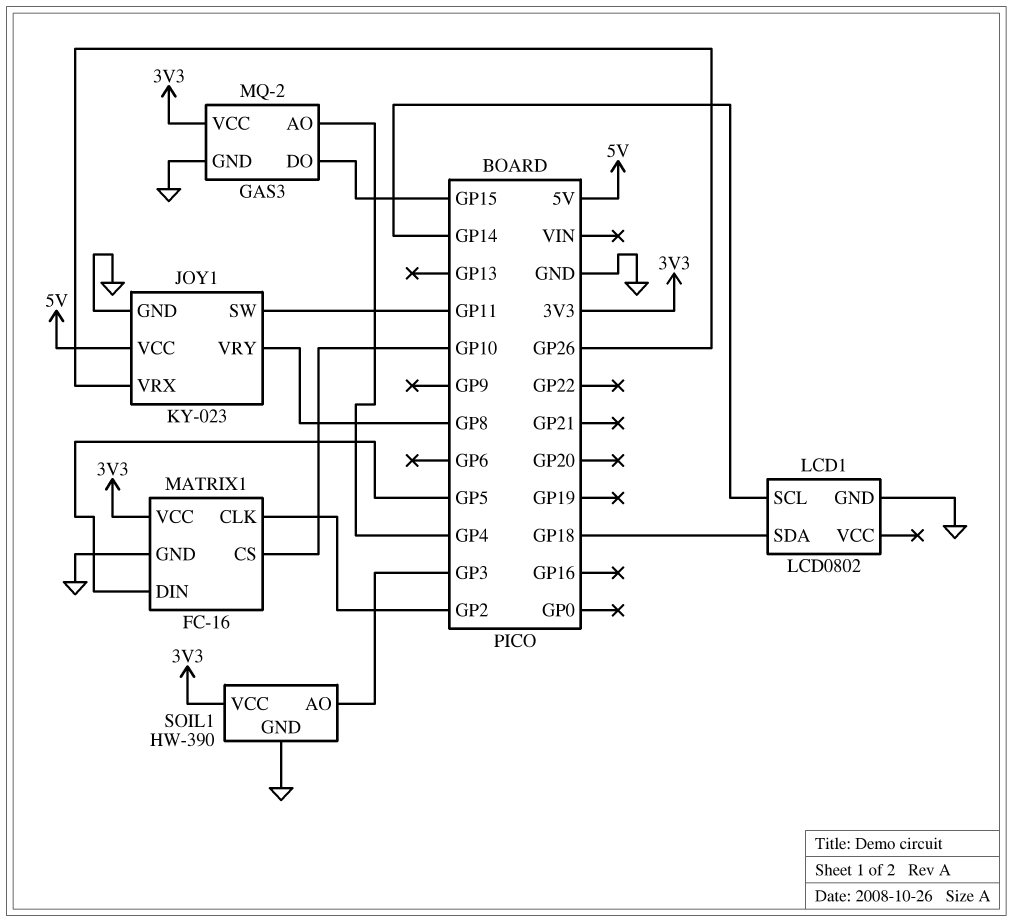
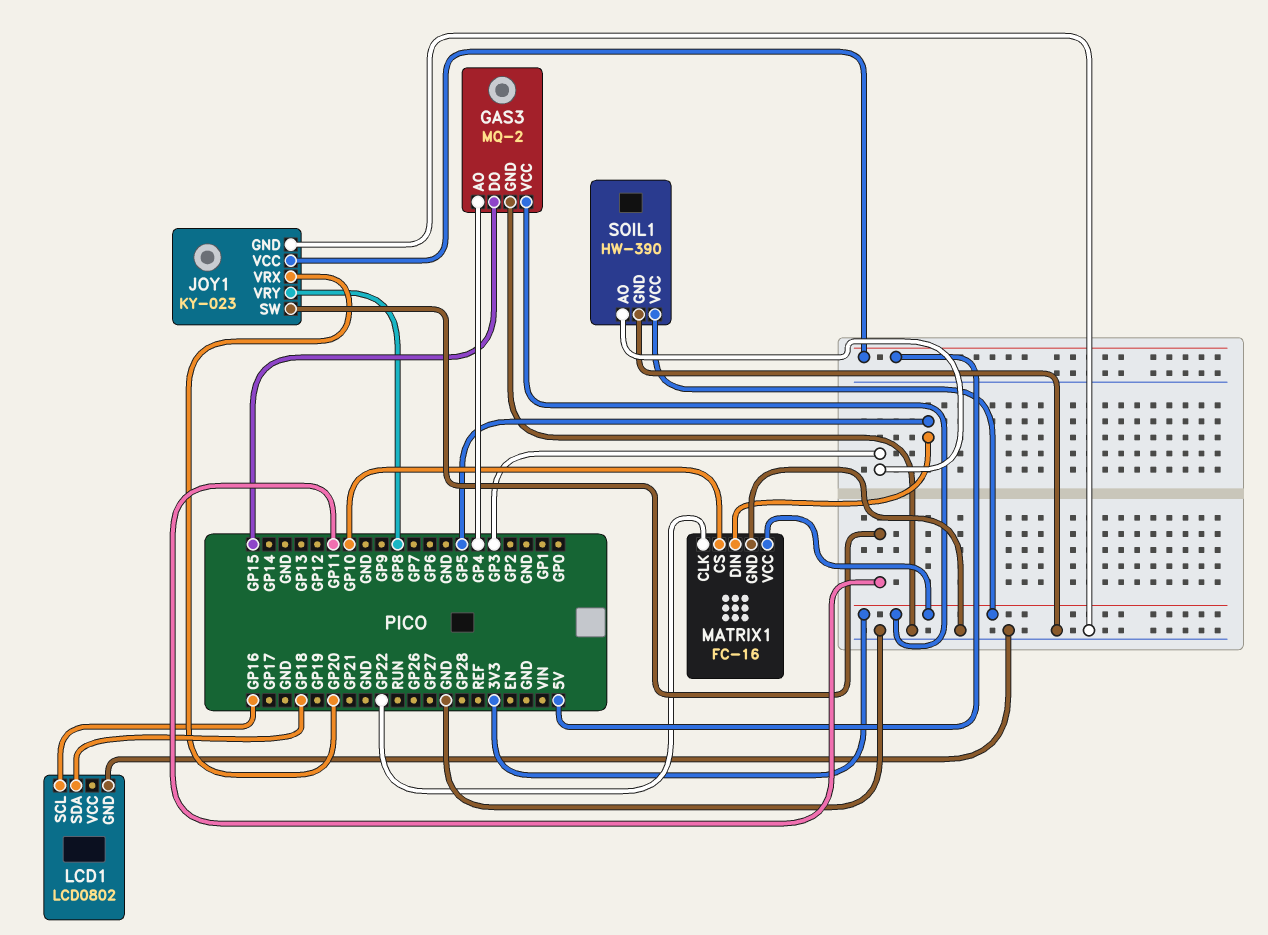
JOY1 pin VRX: GP26 -> GP20
LCD1 pin SCL: GP14 -> GP16
MATRIX1 pin CLK: GP2 -> GP22

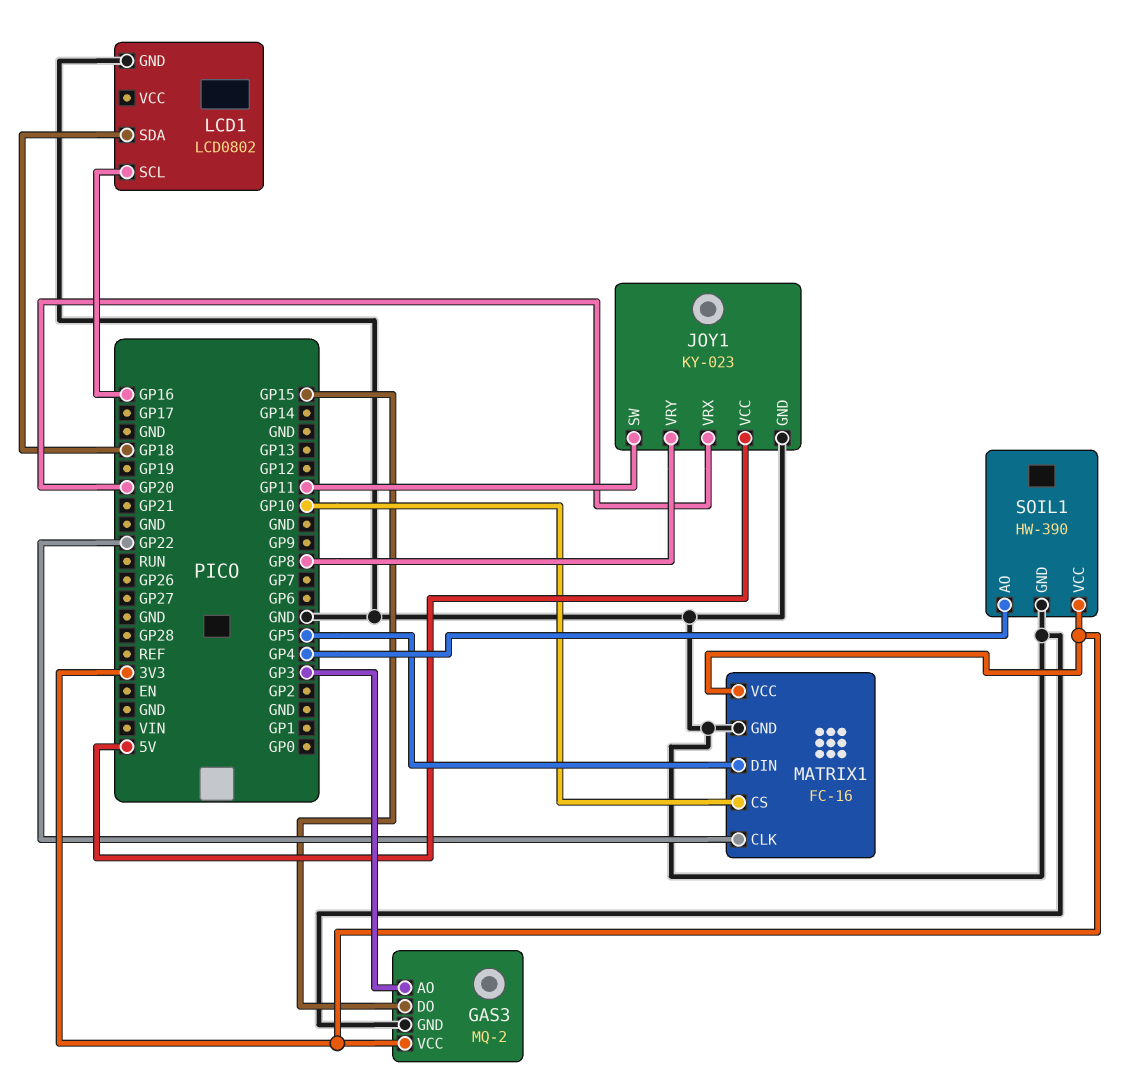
GAS3 pin AO: GP4 -> GP3
SOIL1 pin AO: GP3 -> GP4

